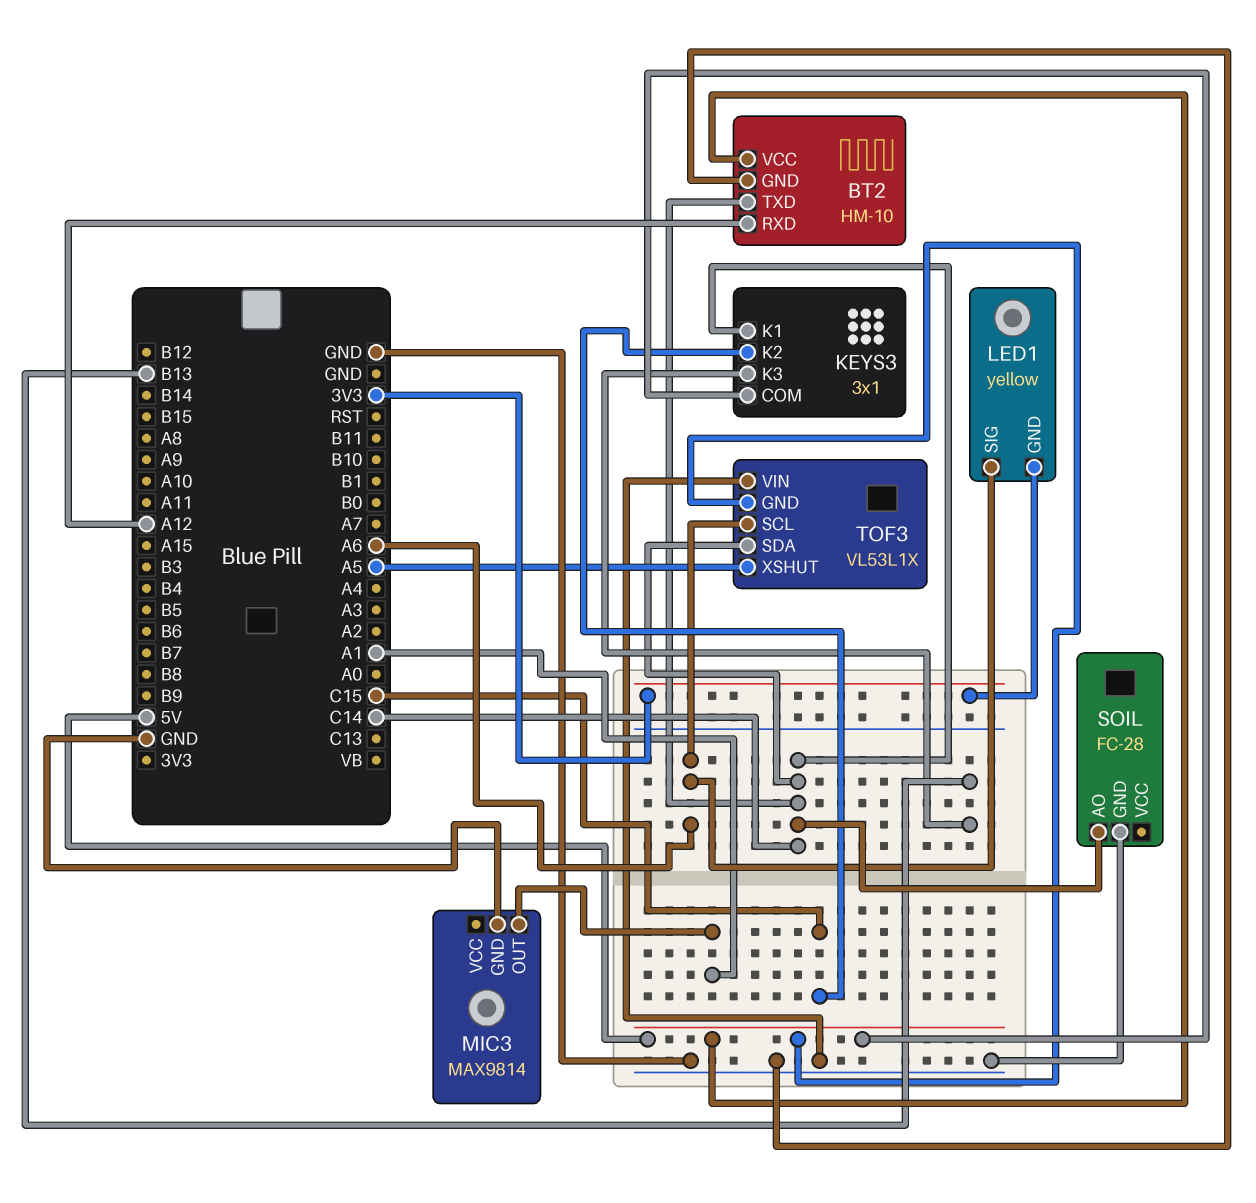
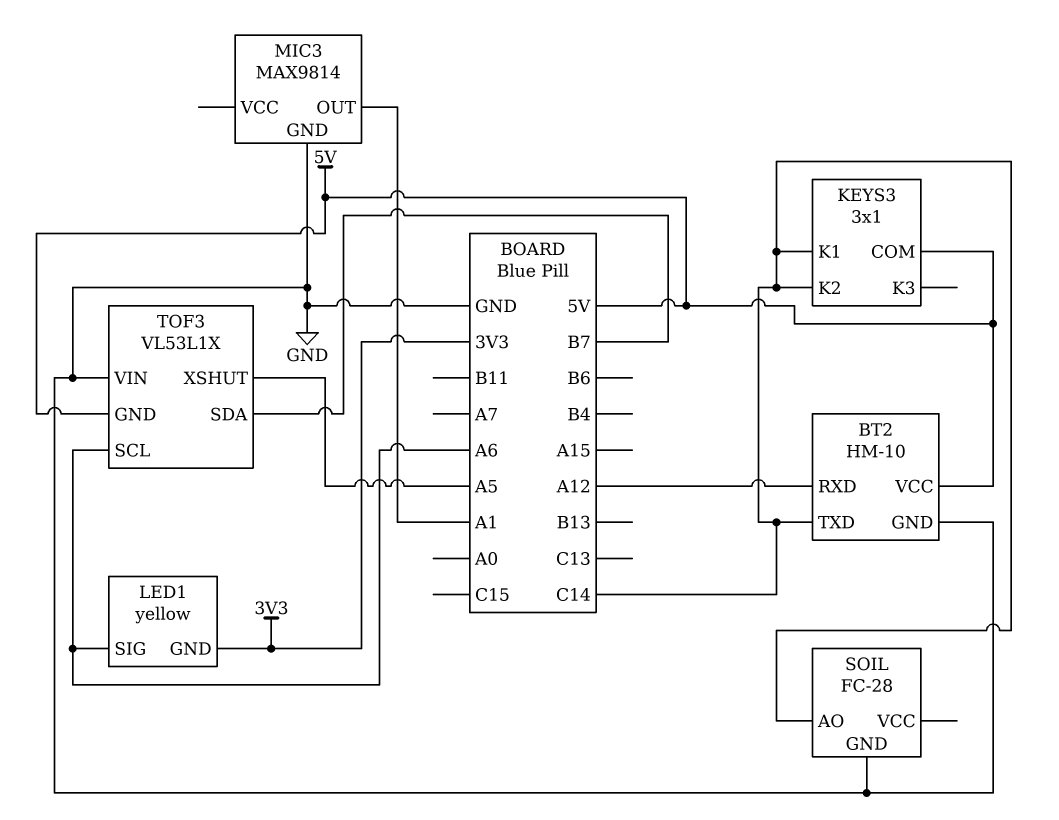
KEYS3 pin K2: C15 -> C14
KEYS3 pin K3: B13 -> none
TOF3 pin SDA: C14 -> B7

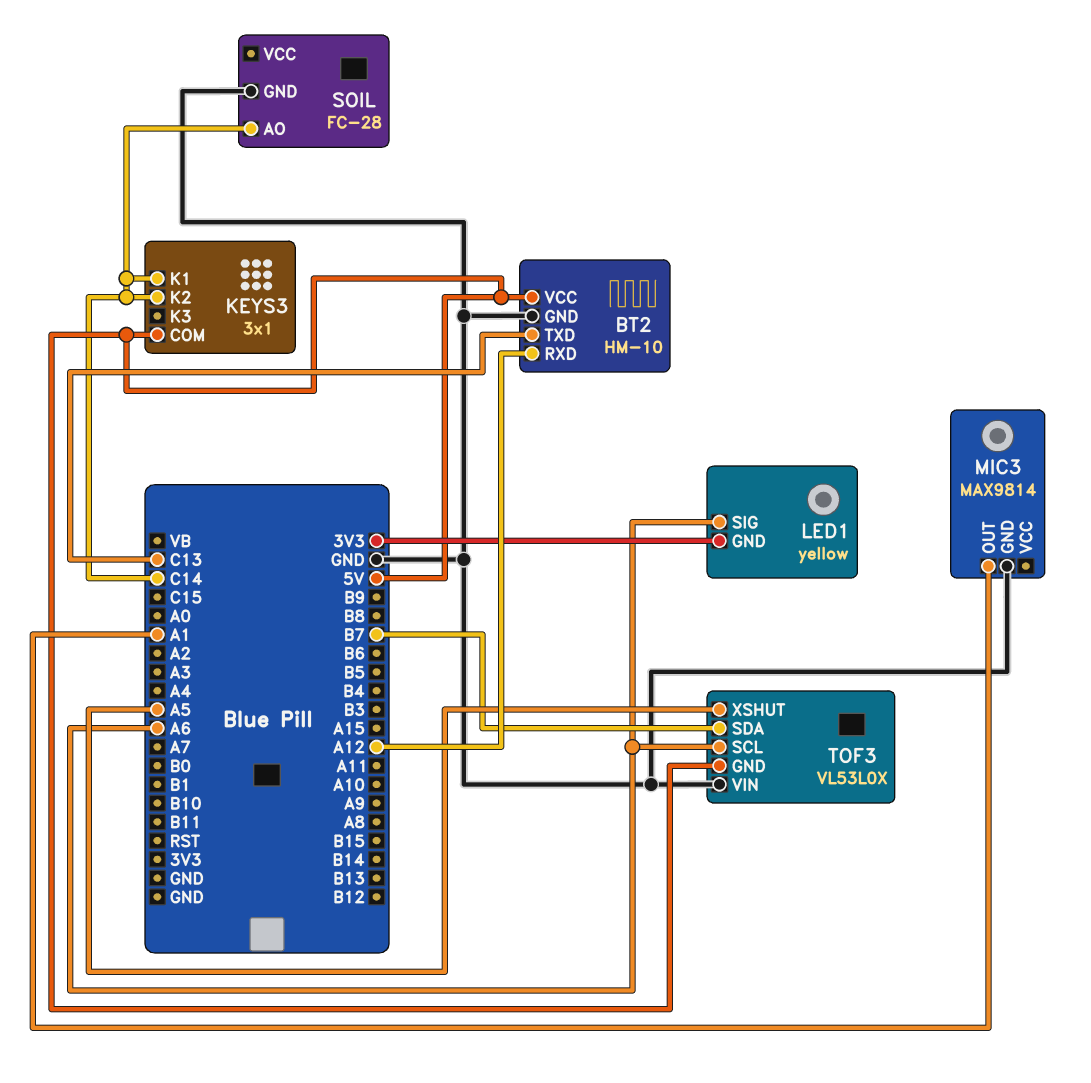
BT2 pin TXD: C14 -> C13
TOF3: VL53L1X -> VL53L0X

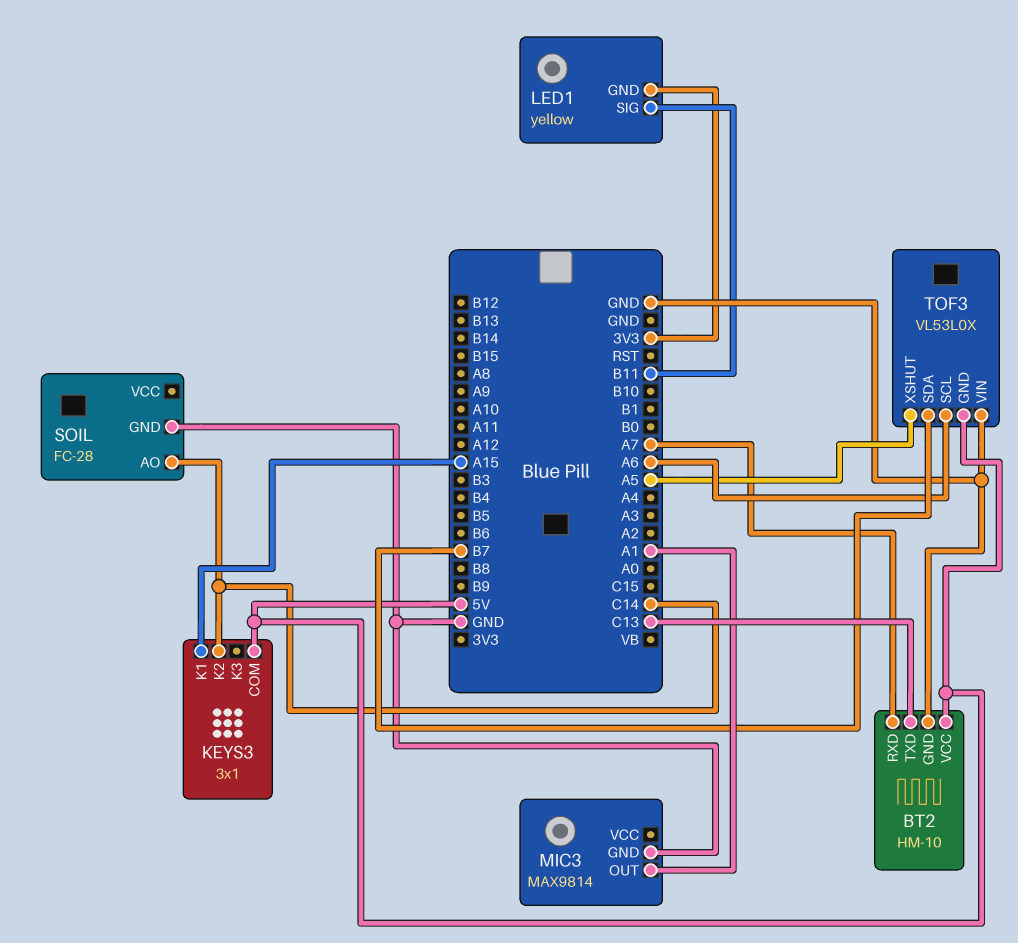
BT2 pin RXD: A12 -> A7
KEYS3 pin K1: C14 -> A15
LED1 pin SIG: A6 -> B11

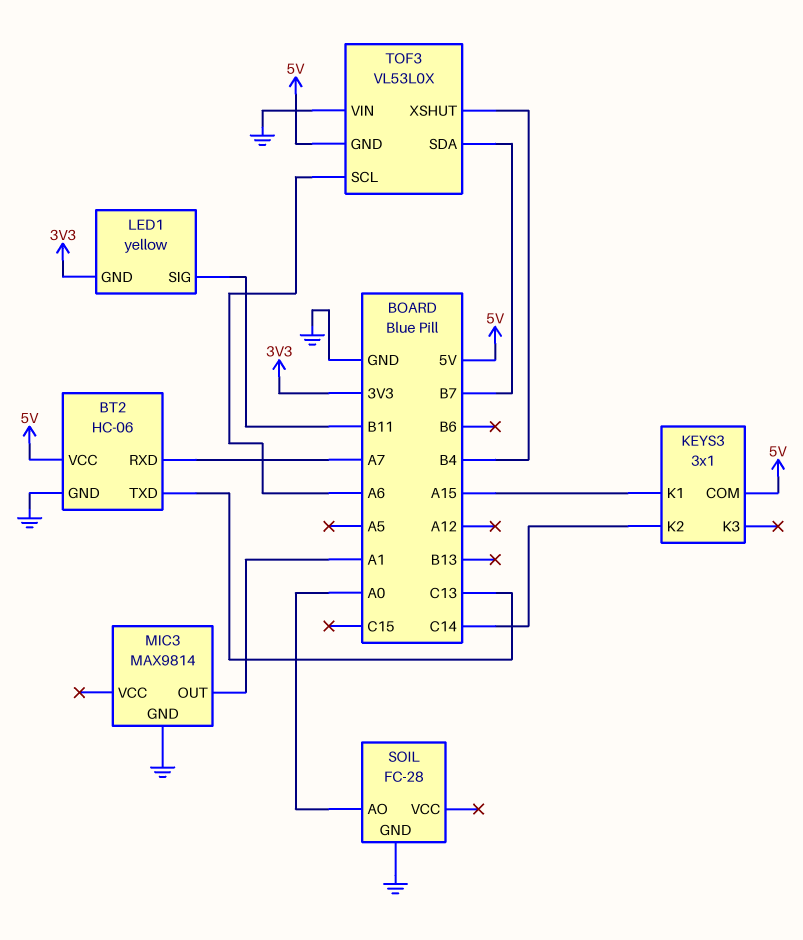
BT2: HM-10 -> HC-06
SOIL pin AO: C14 -> A0
TOF3 pin XSHUT: A5 -> B4

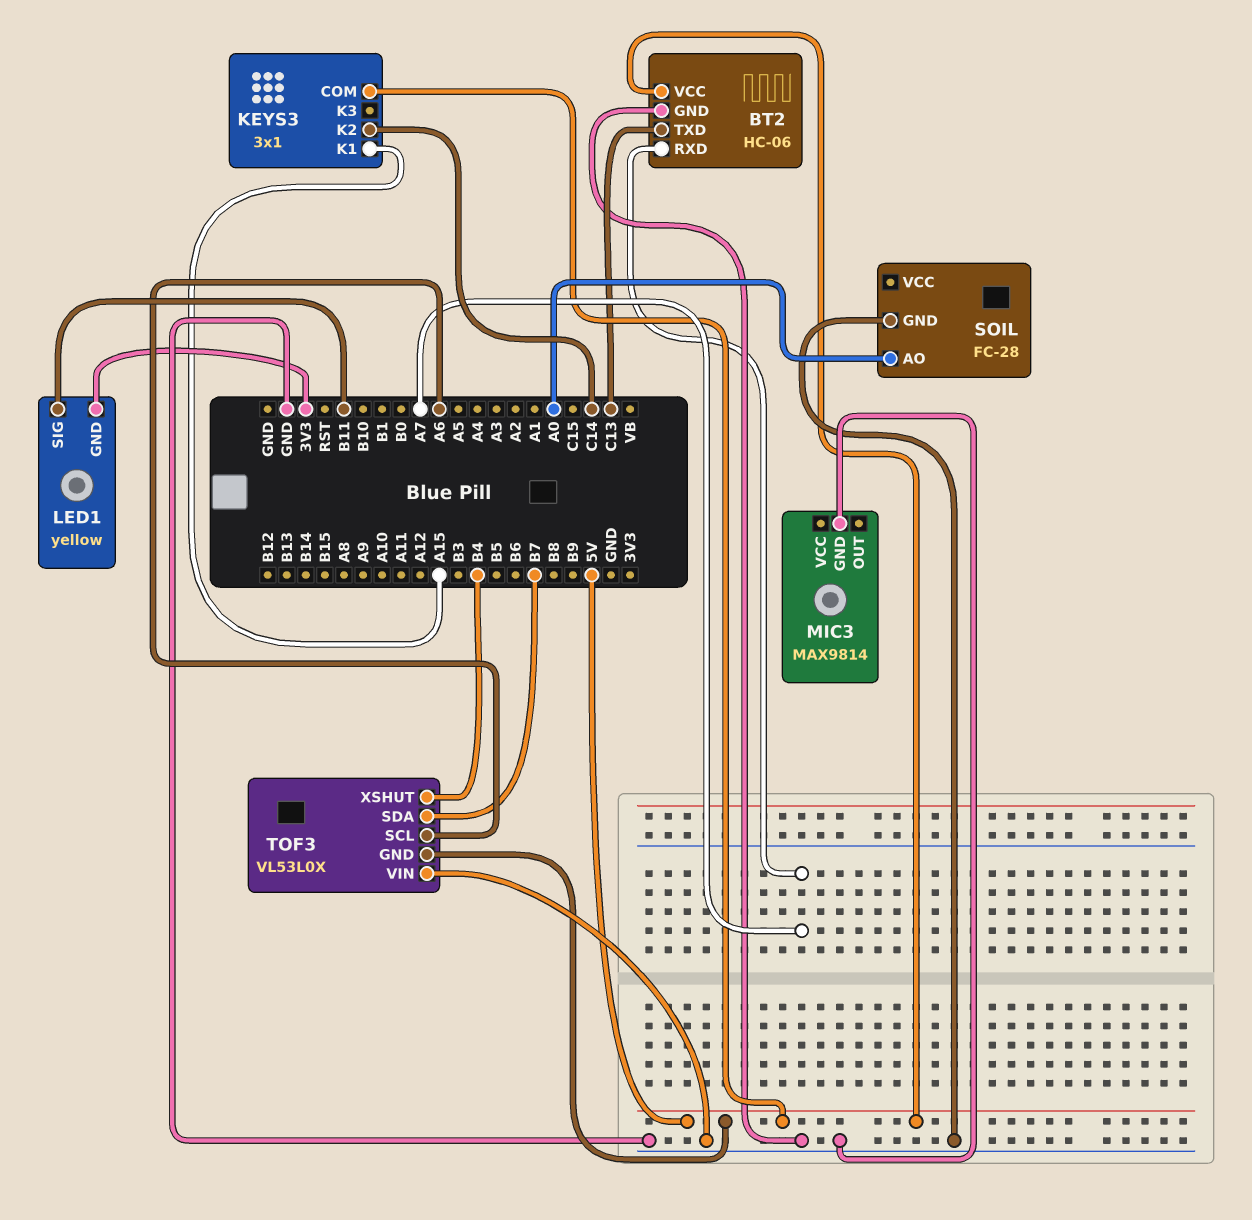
MIC3 pin OUT: A1 -> none

